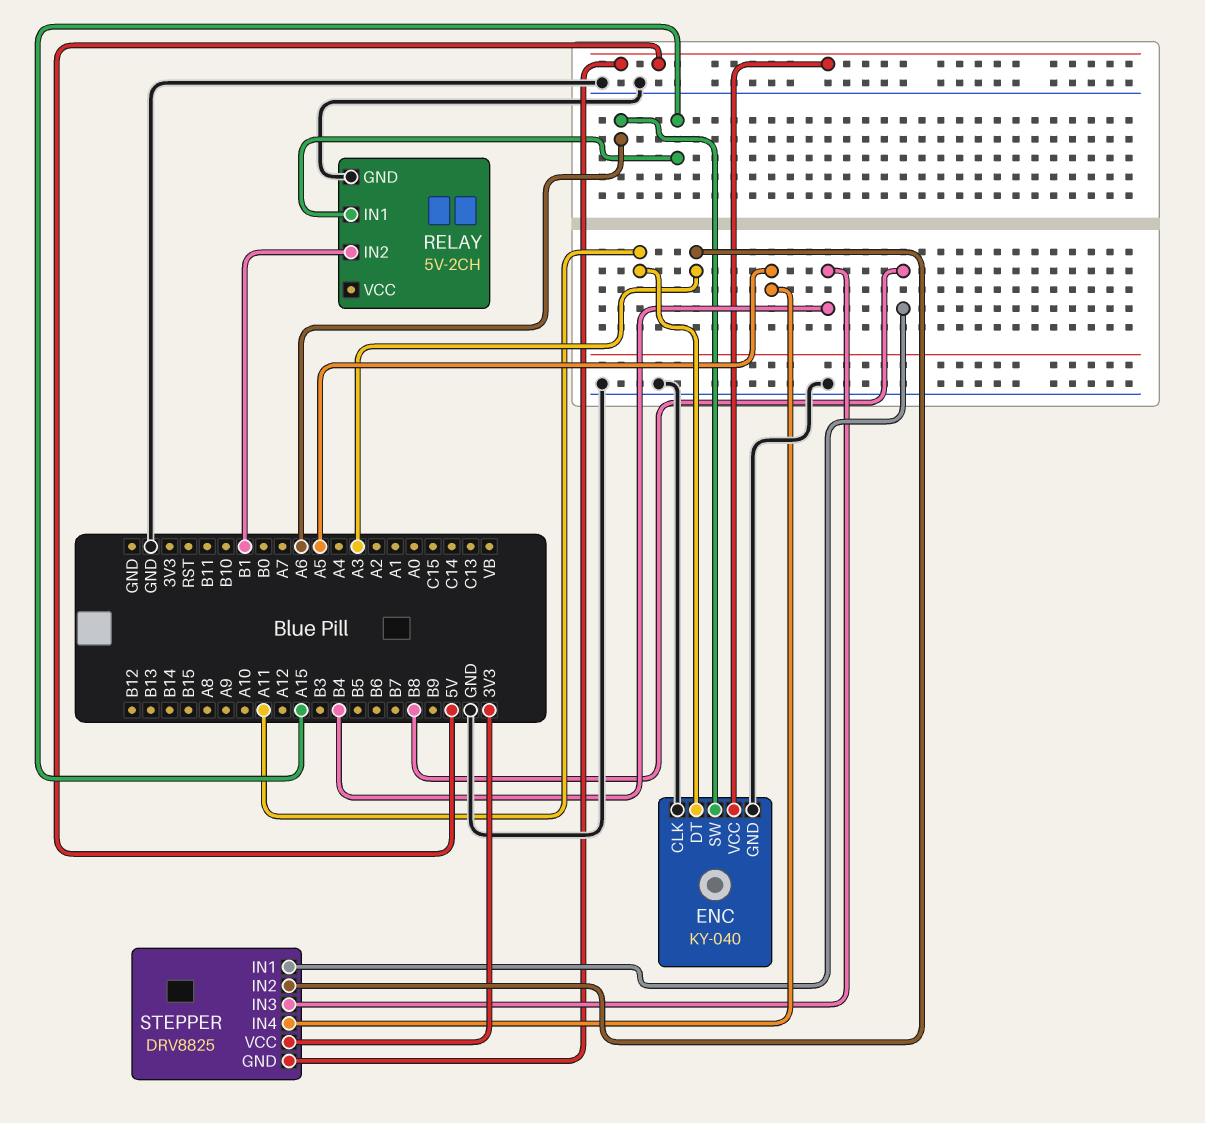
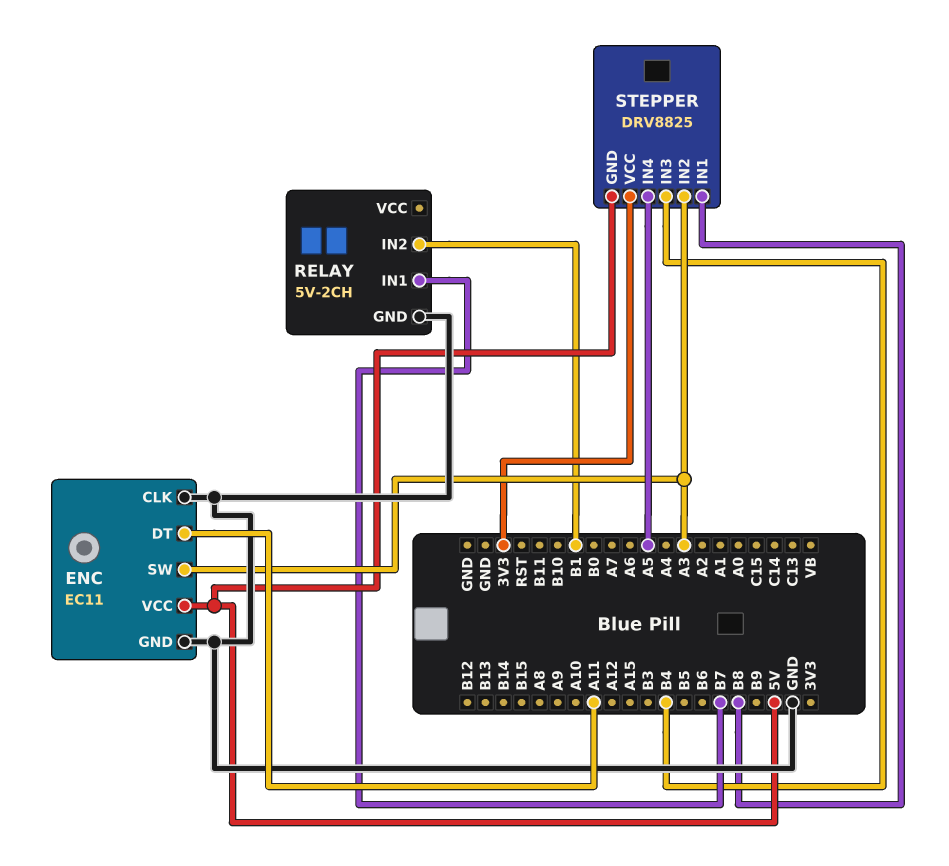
ENC: KY-040 -> EC11
ENC pin SW: A6 -> A3
RELAY pin IN1: A15 -> B7

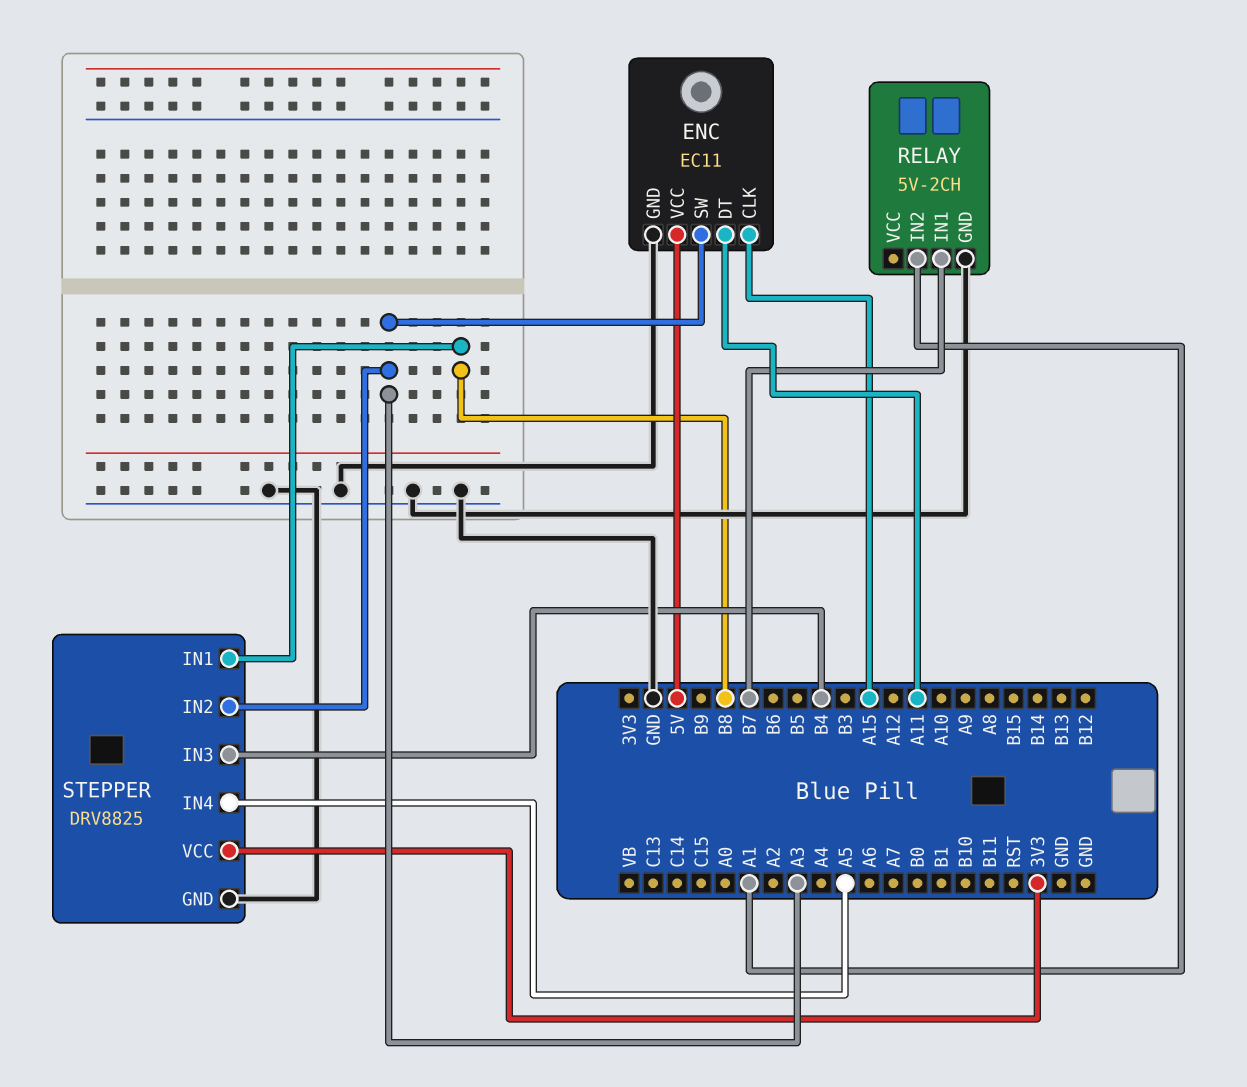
ENC pin CLK: GND -> A15
RELAY pin IN2: B1 -> A1
STEPPER pin GND: 5V -> GND

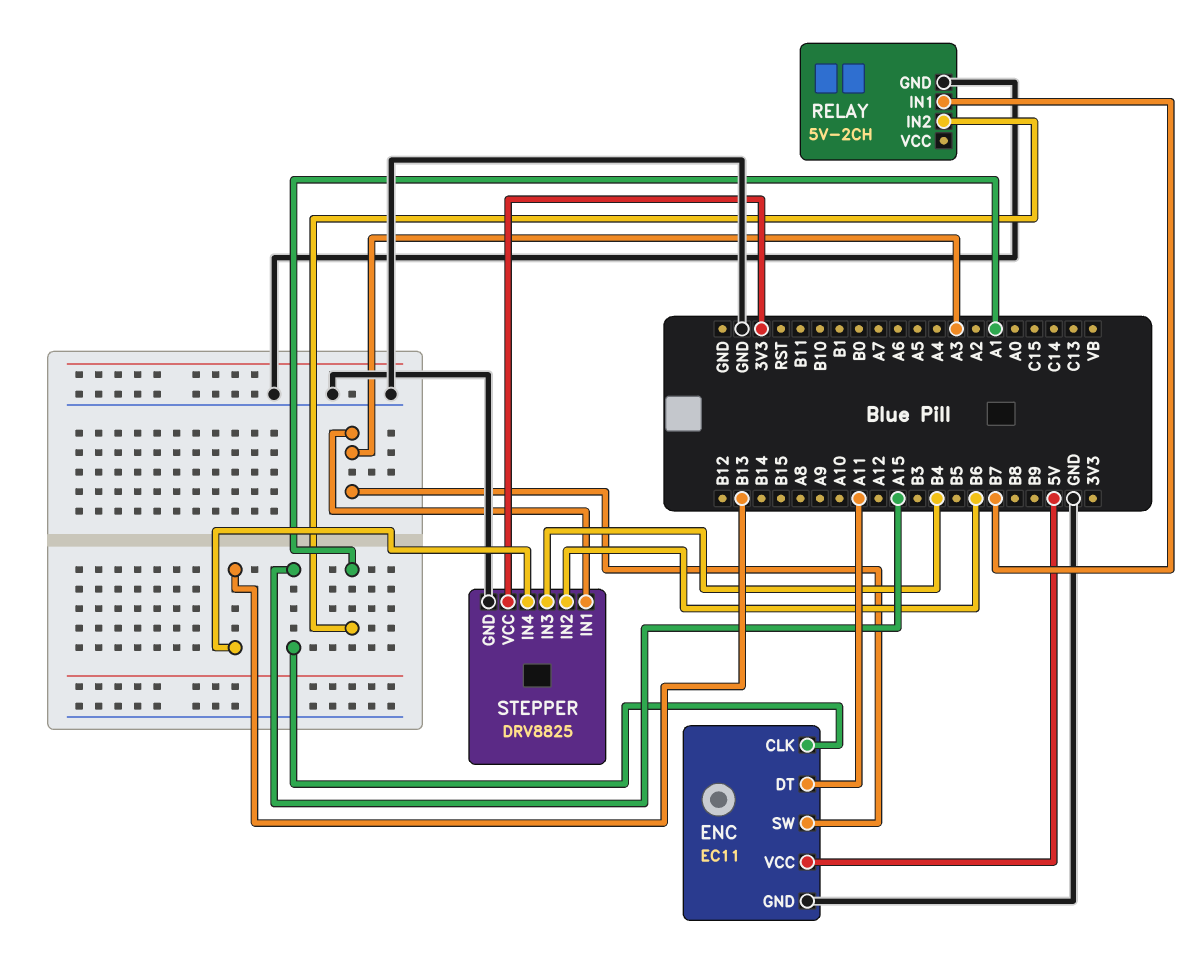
STEPPER pin IN1: B8 -> A3
STEPPER pin IN2: A3 -> B6
STEPPER pin IN4: A5 -> B13

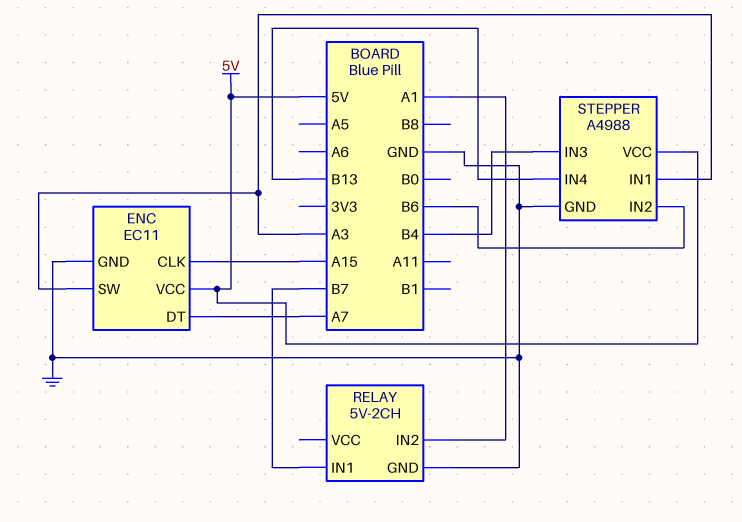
ENC pin DT: A11 -> A7
STEPPER: DRV8825 -> A4988
STEPPER pin VCC: 3V3 -> 5V

